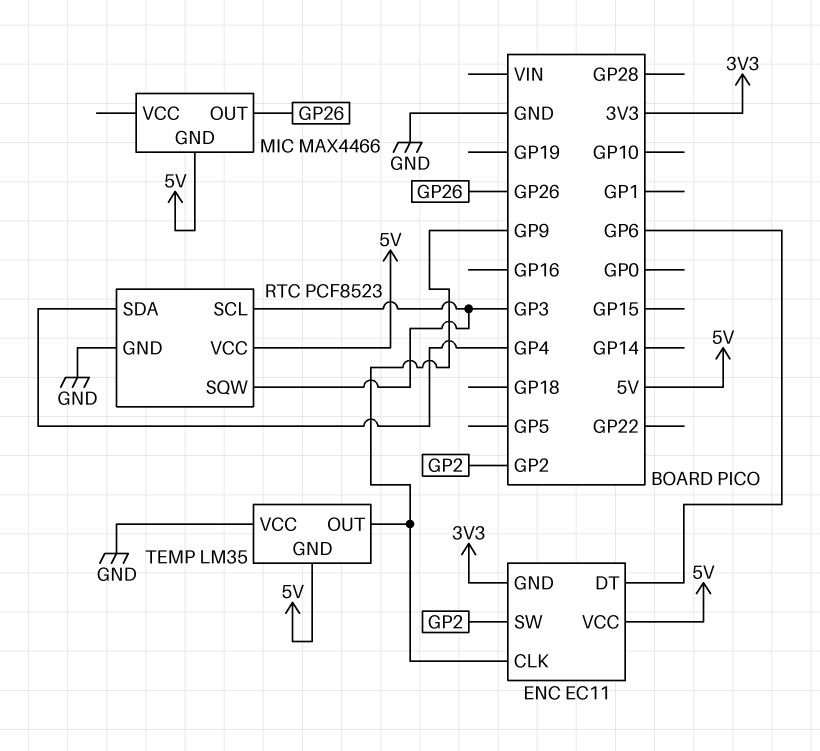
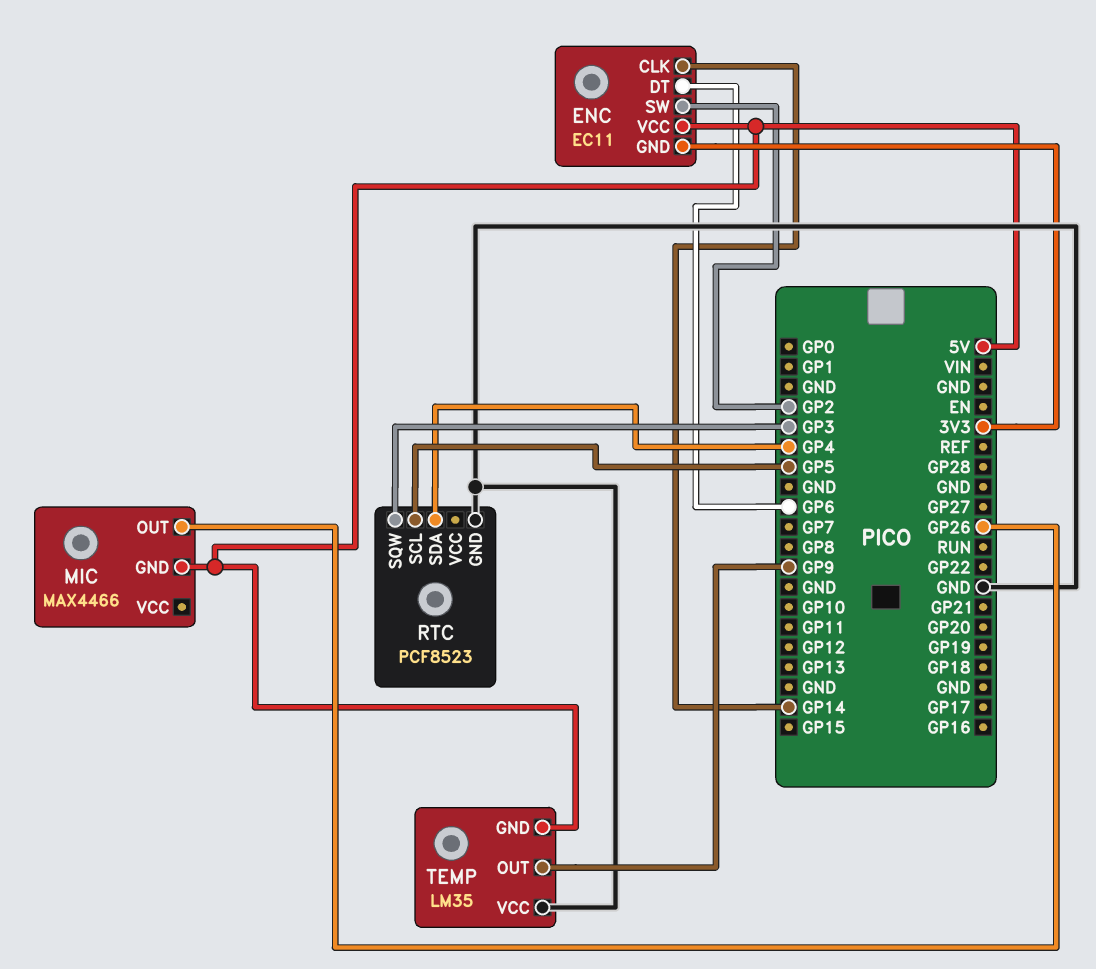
ENC pin CLK: GP9 -> GP14
RTC pin SCL: GP3 -> GP5
RTC pin VCC: 5V -> none

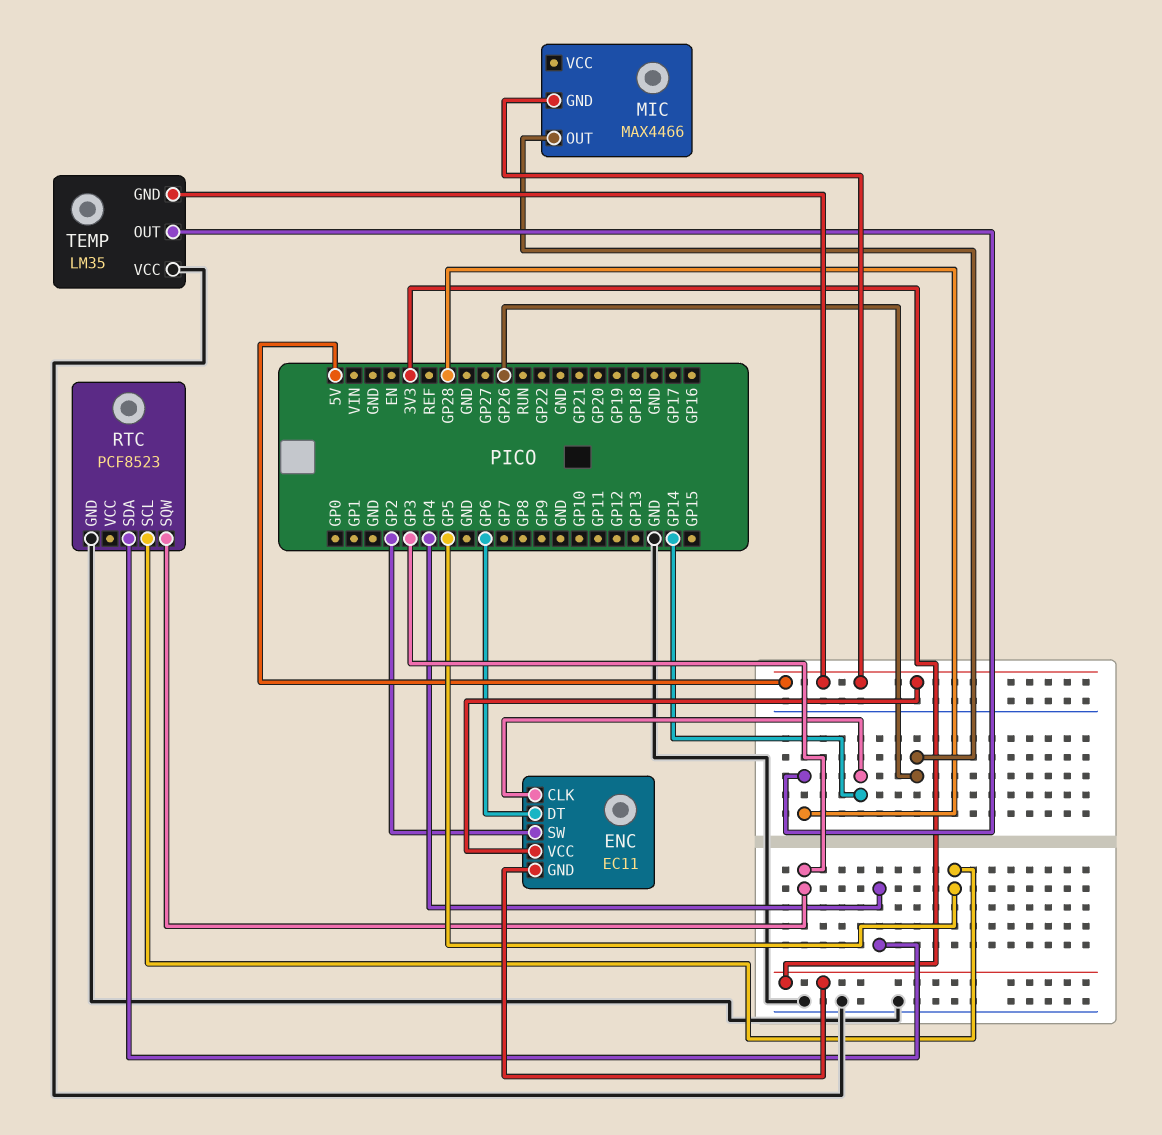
TEMP pin OUT: GP9 -> GP28

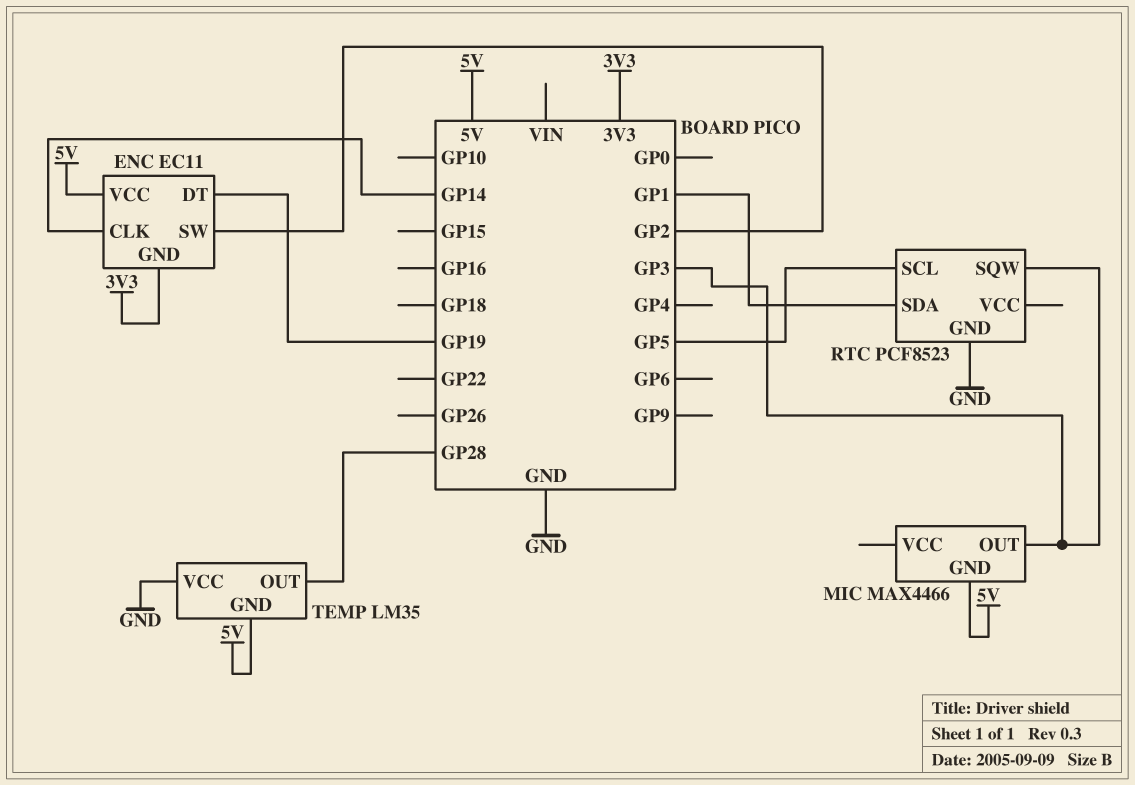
ENC pin DT: GP6 -> GP19
MIC pin OUT: GP26 -> GP3
RTC pin SDA: GP4 -> GP1

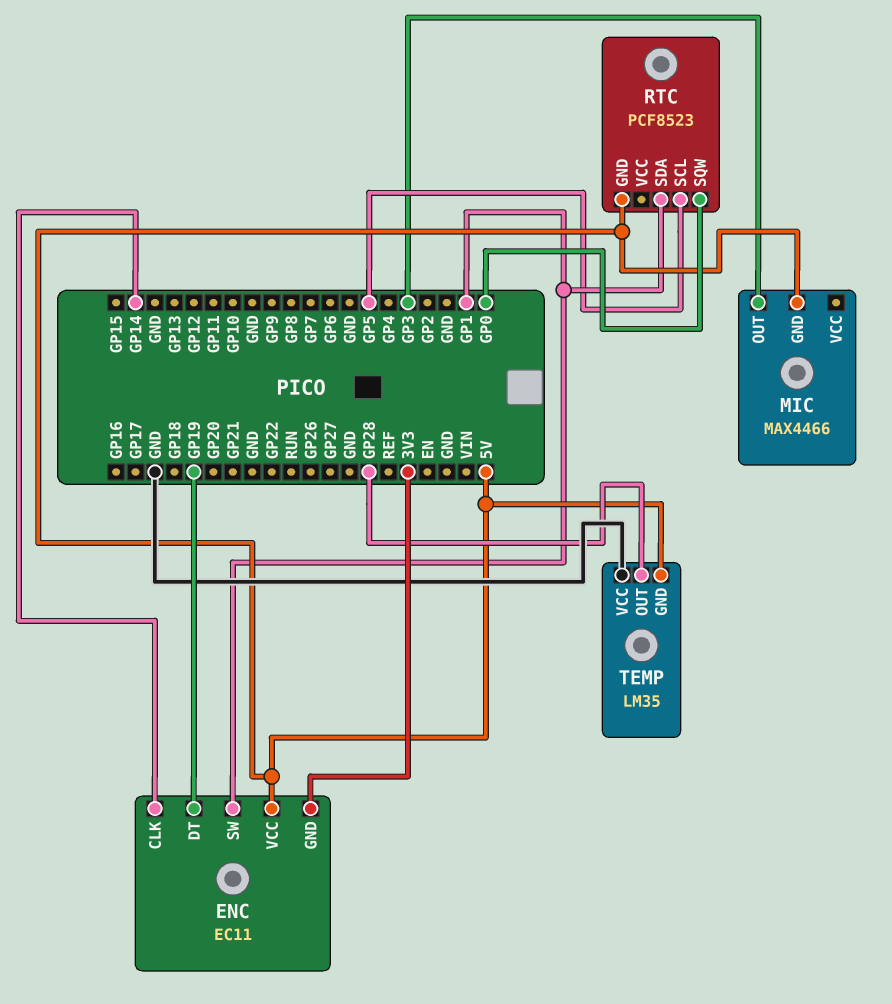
ENC pin SW: GP2 -> GP1
RTC pin GND: GND -> 5V
RTC pin SQW: GP3 -> GP0

